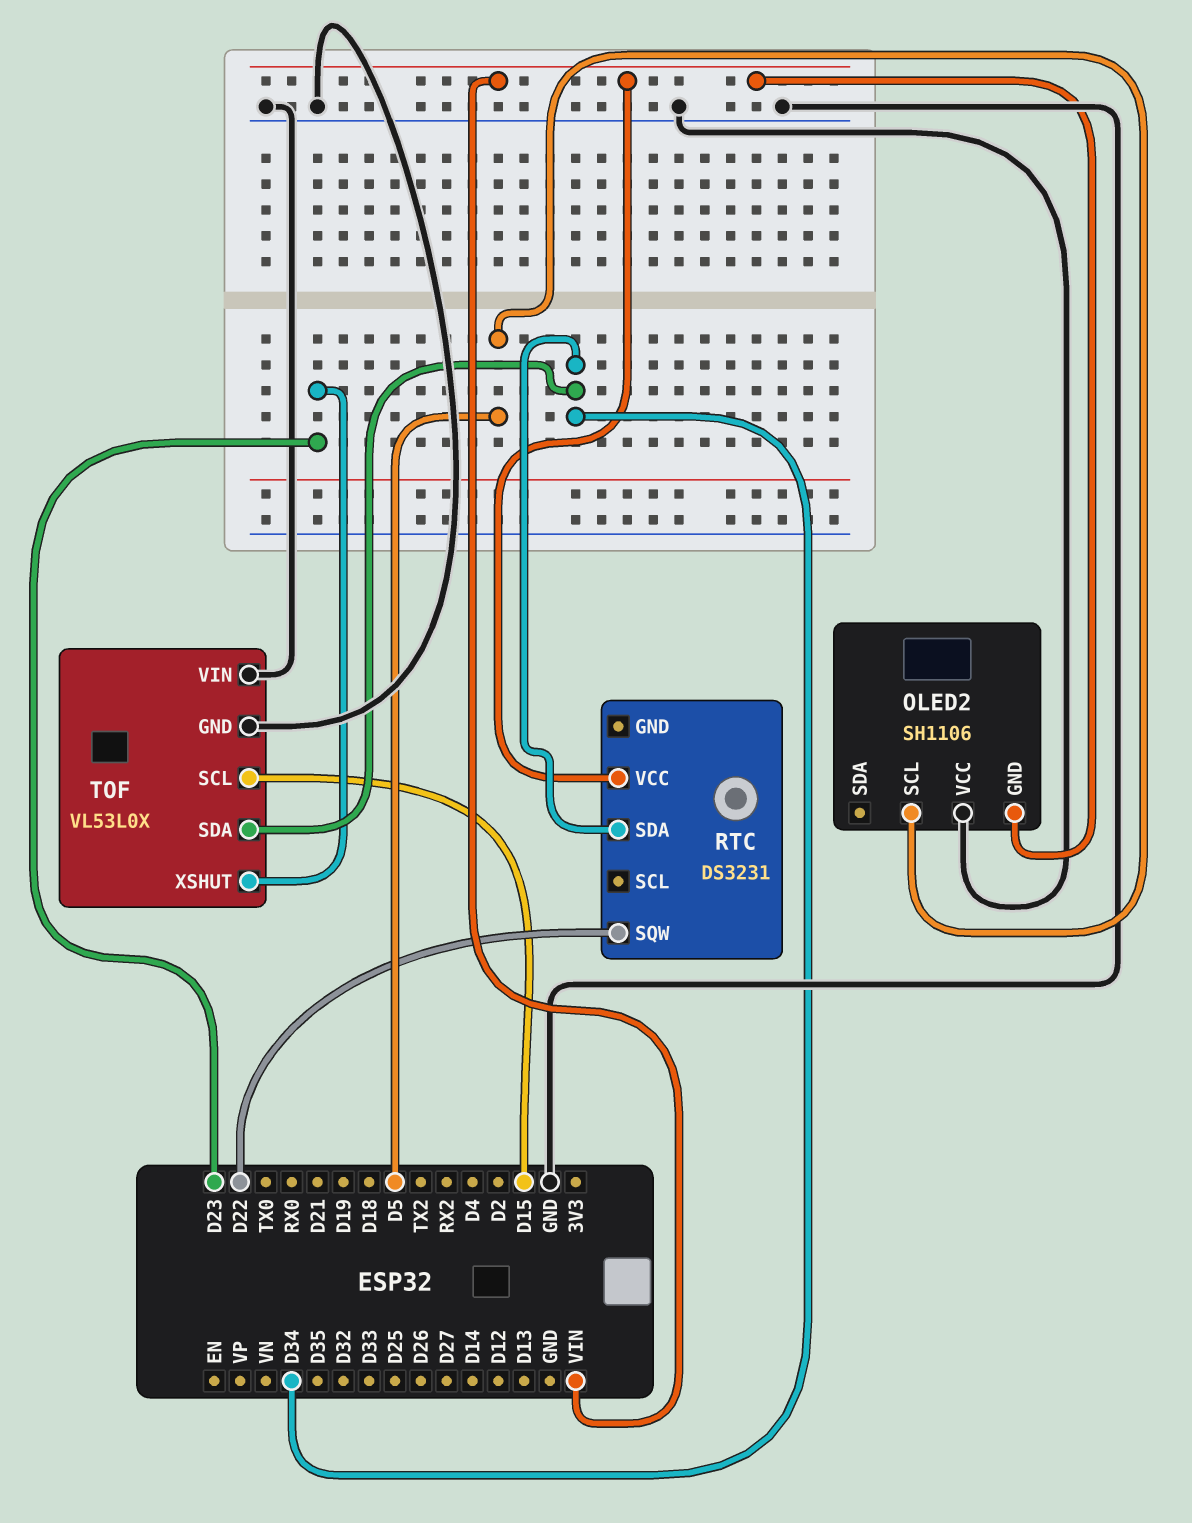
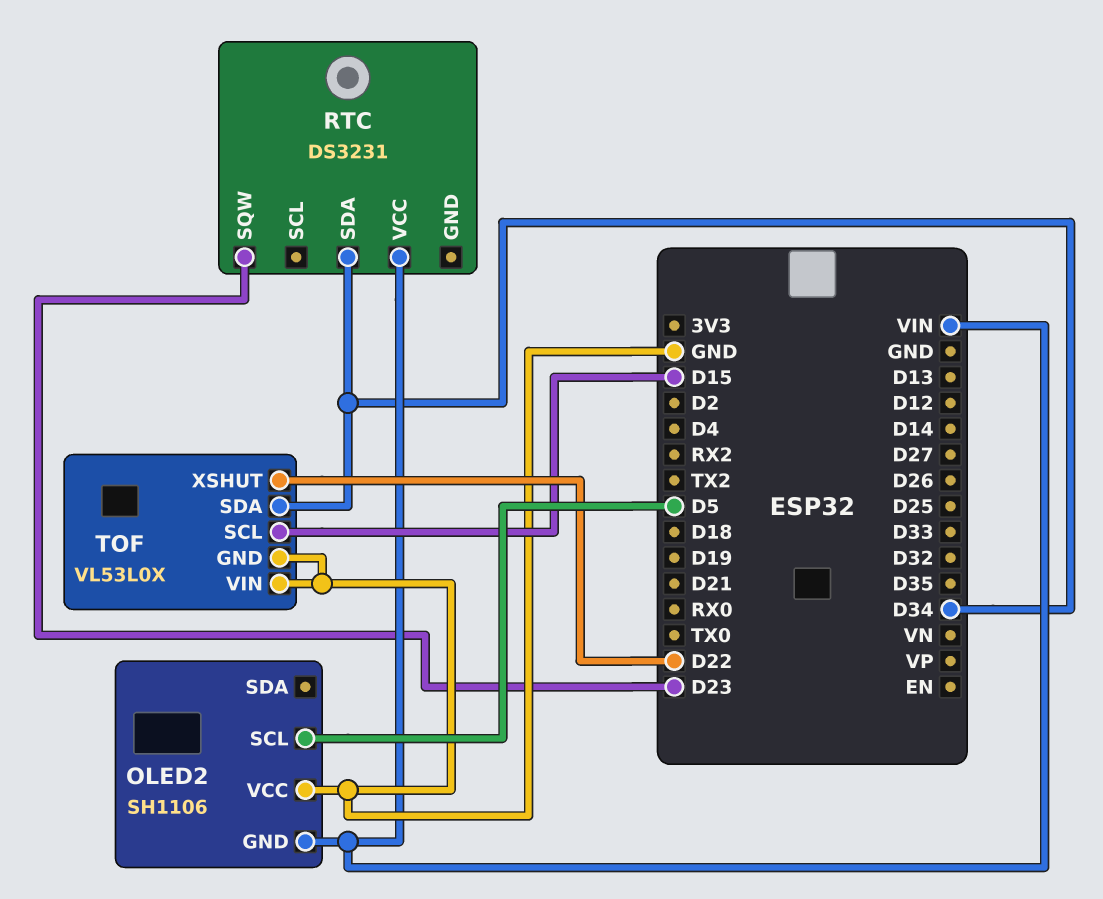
RTC pin SQW: D22 -> D23
TOF pin XSHUT: D23 -> D22

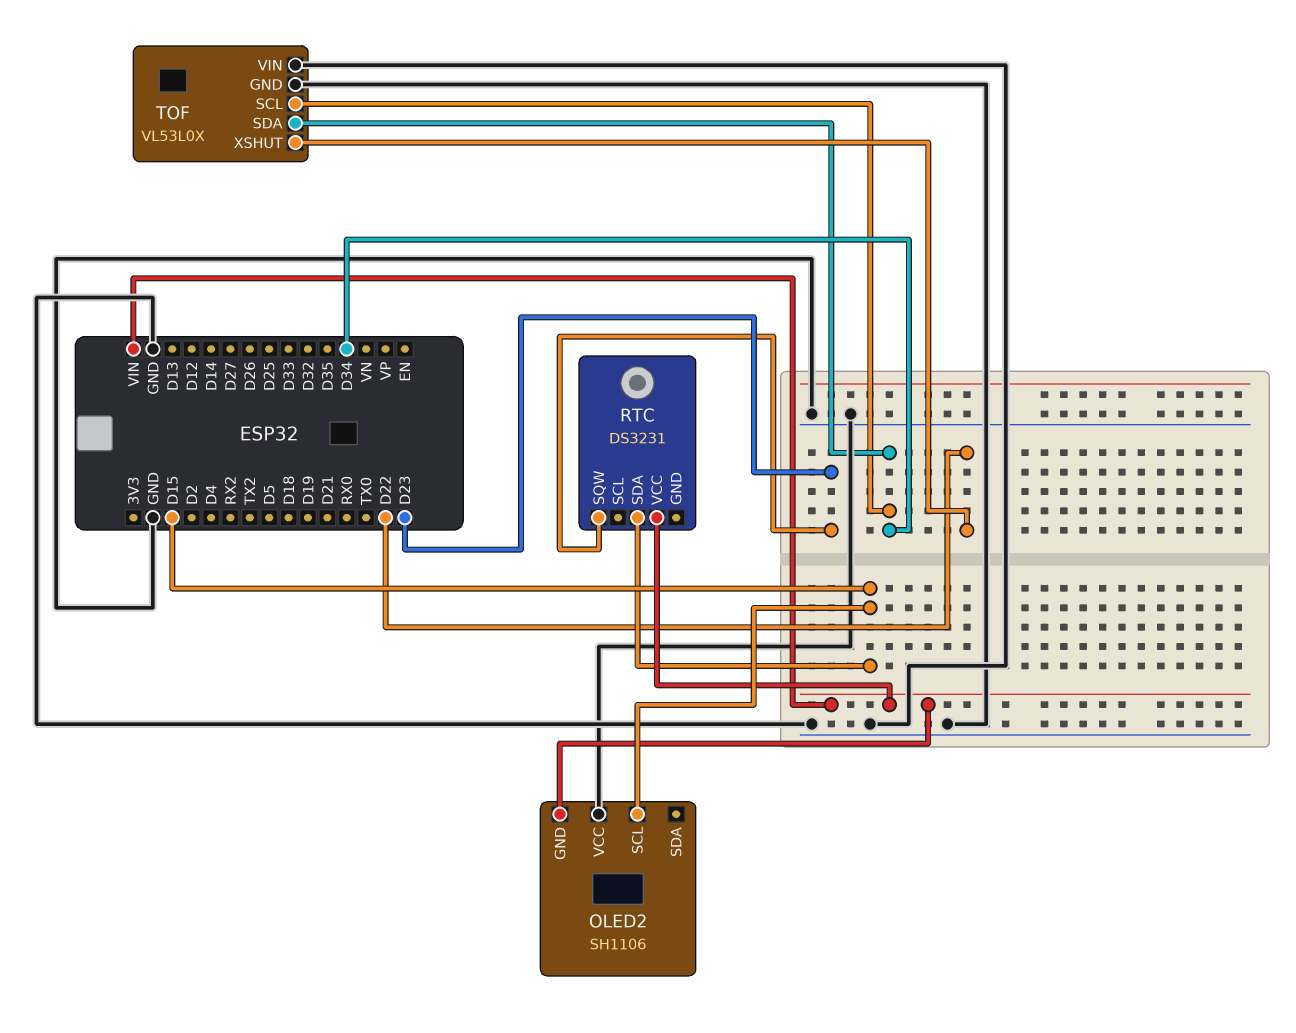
OLED2 pin SCL: D5 -> D15
RTC pin SDA: D34 -> D15
TOF pin SCL: D15 -> D34

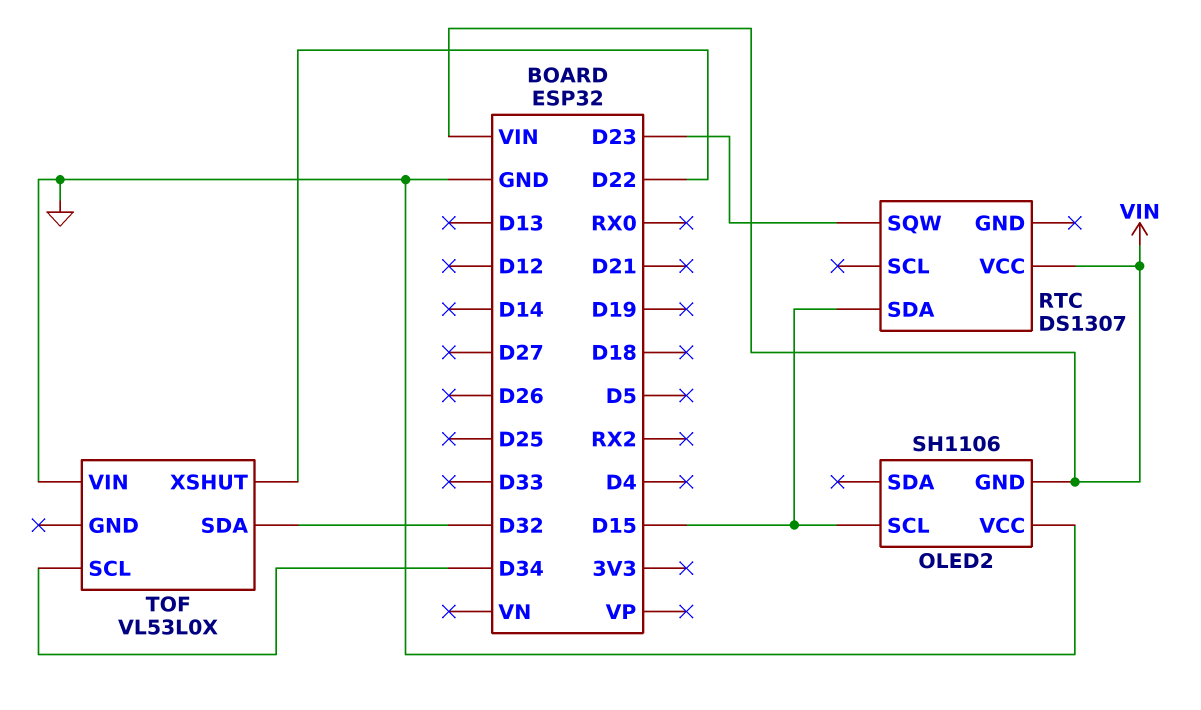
RTC: DS3231 -> DS1307
TOF pin GND: GND -> none
TOF pin SDA: D34 -> D32

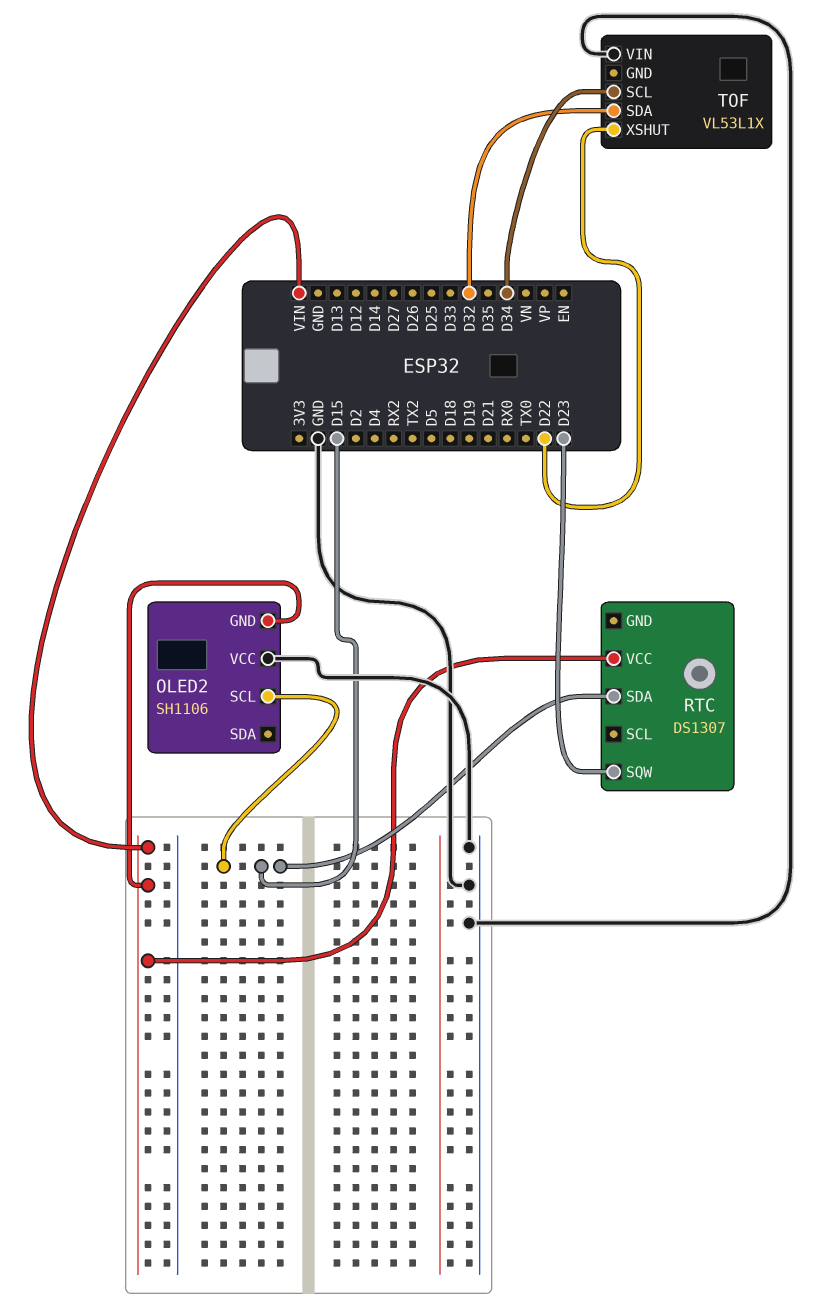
TOF: VL53L0X -> VL53L1X

